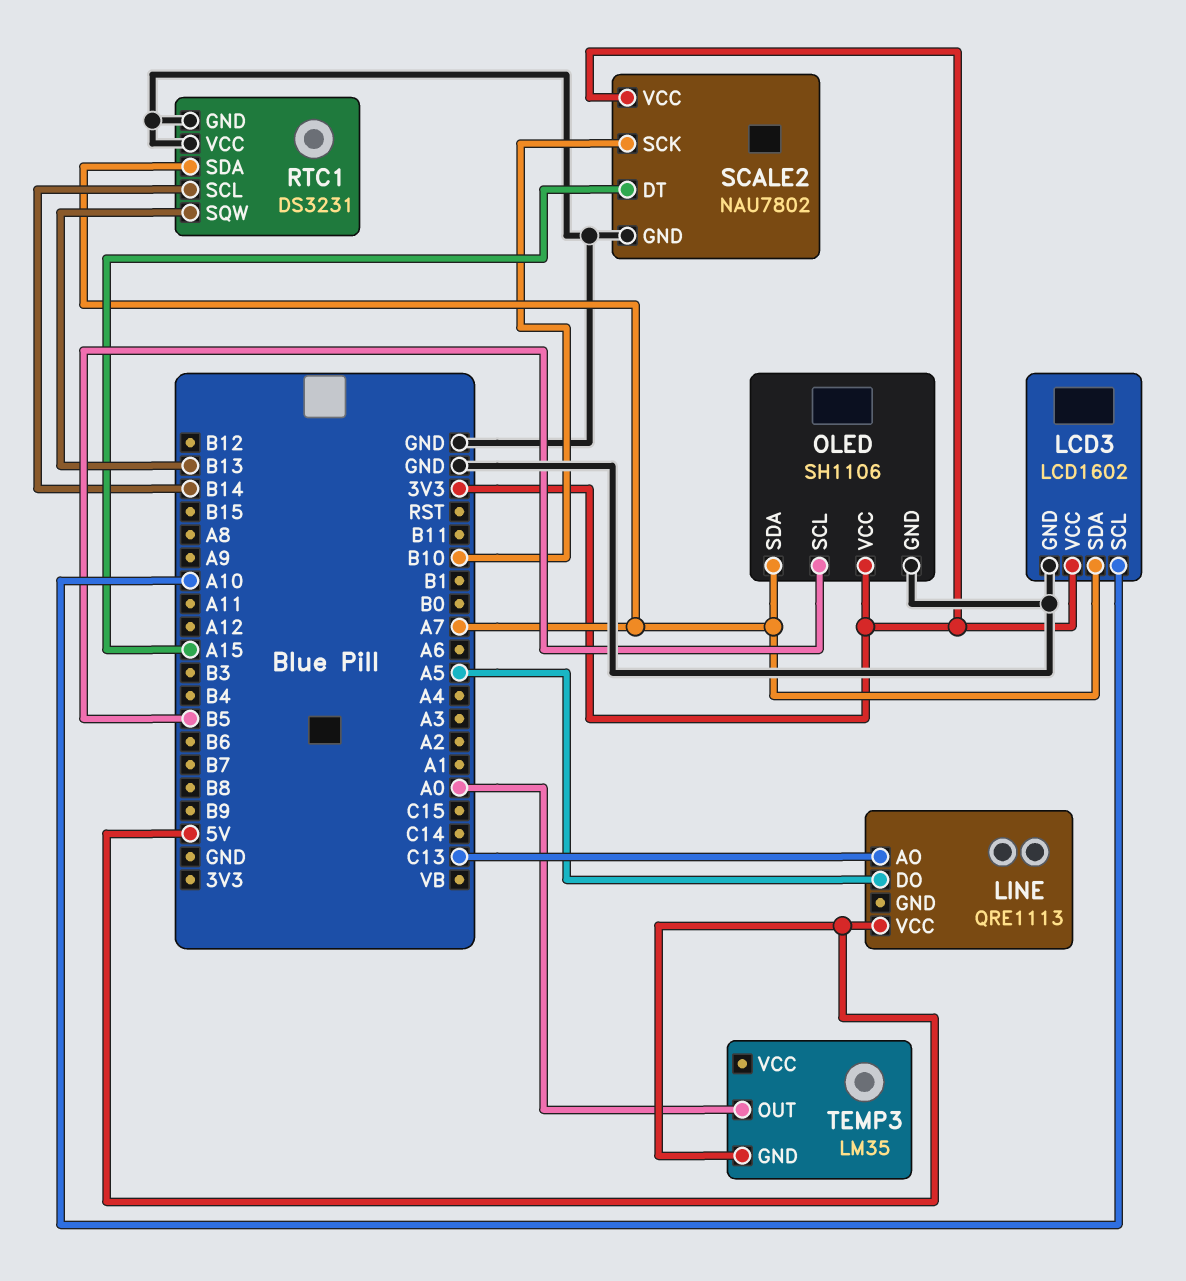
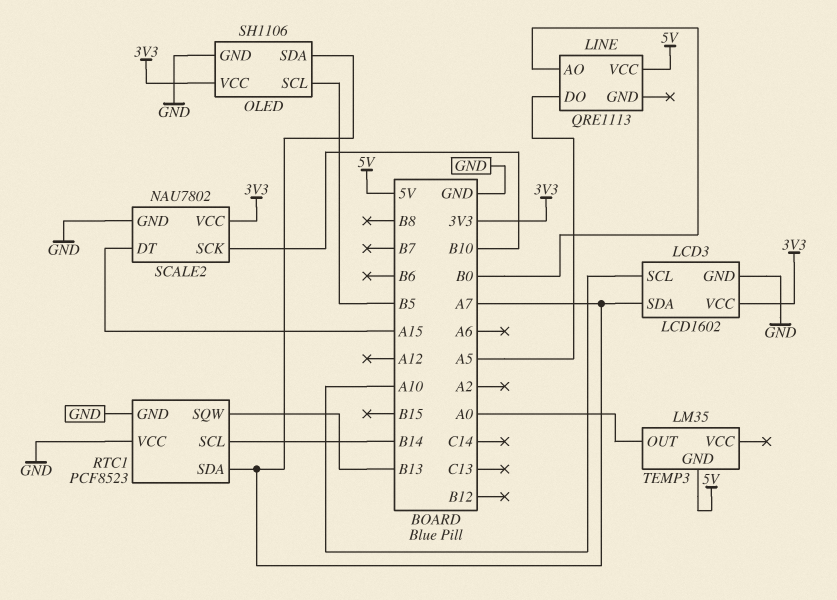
LINE pin AO: C13 -> B0
RTC1: DS3231 -> PCF8523

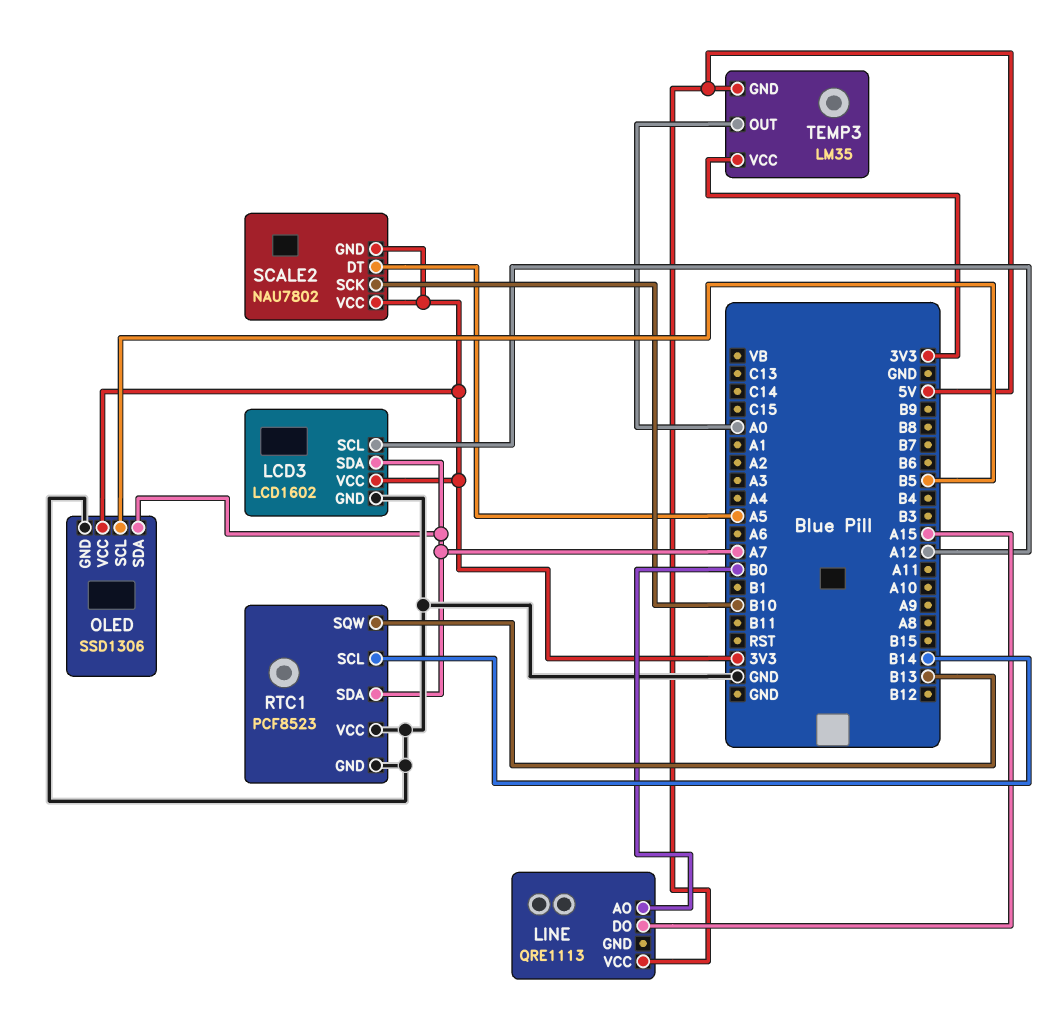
LCD3 pin SCL: A10 -> A12
LINE pin DO: A5 -> A15
OLED: SH1106 -> SSD1306
SCALE2 pin DT: A15 -> A5
SCALE2 pin GND: GND -> 3V3
TEMP3 pin VCC: none -> 3V3

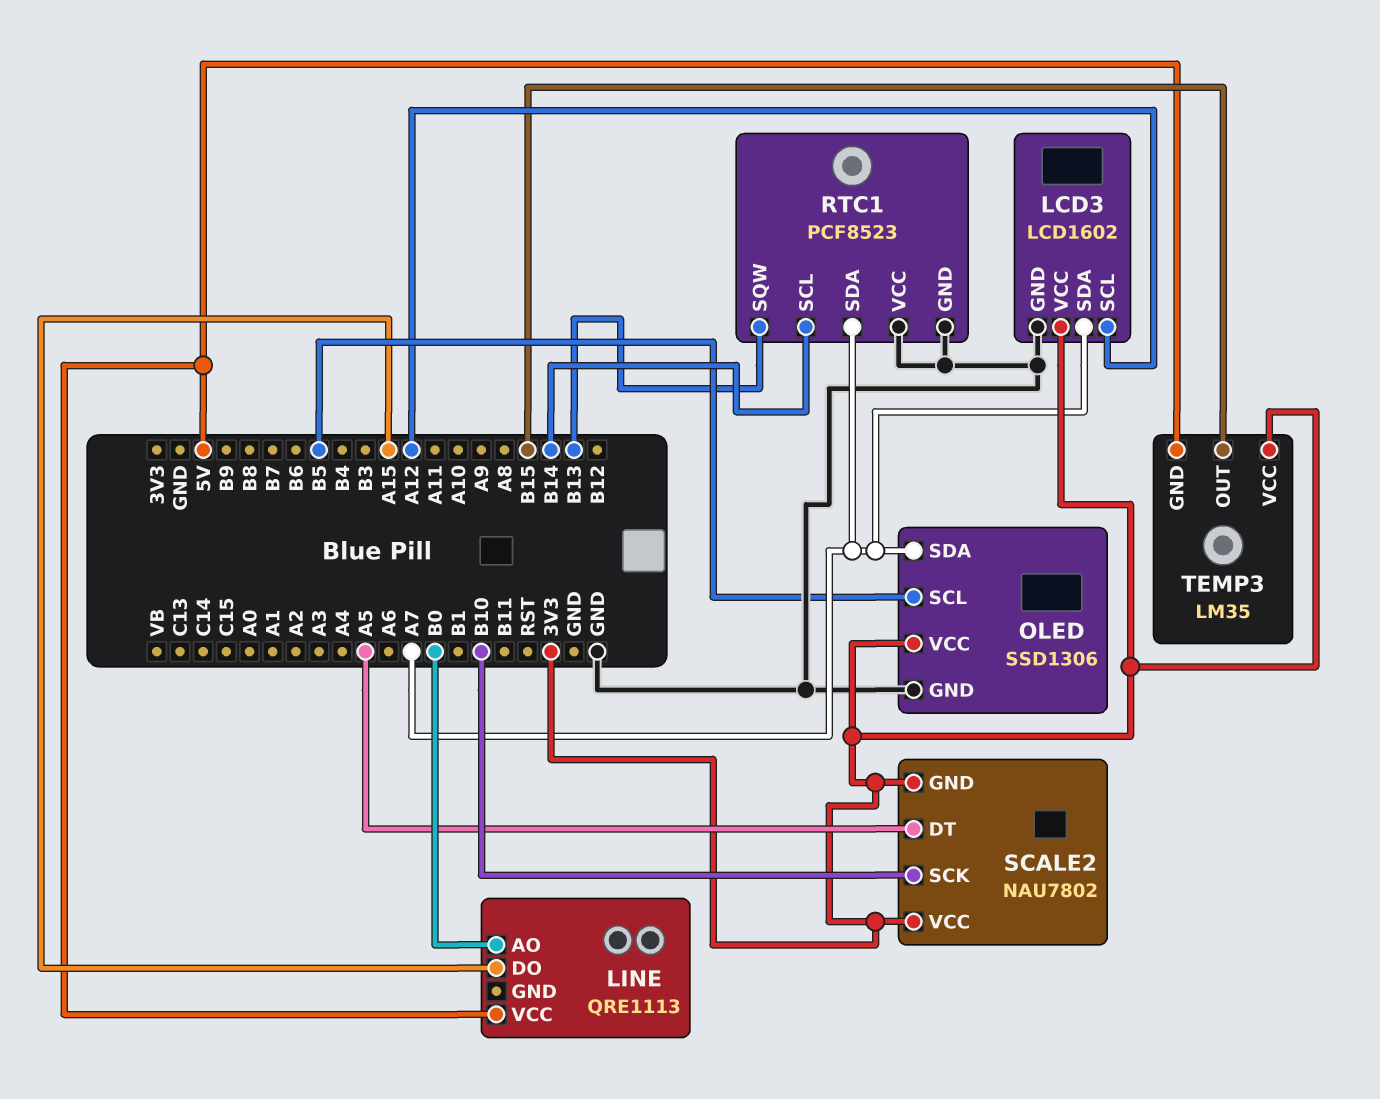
TEMP3 pin OUT: A0 -> B15

